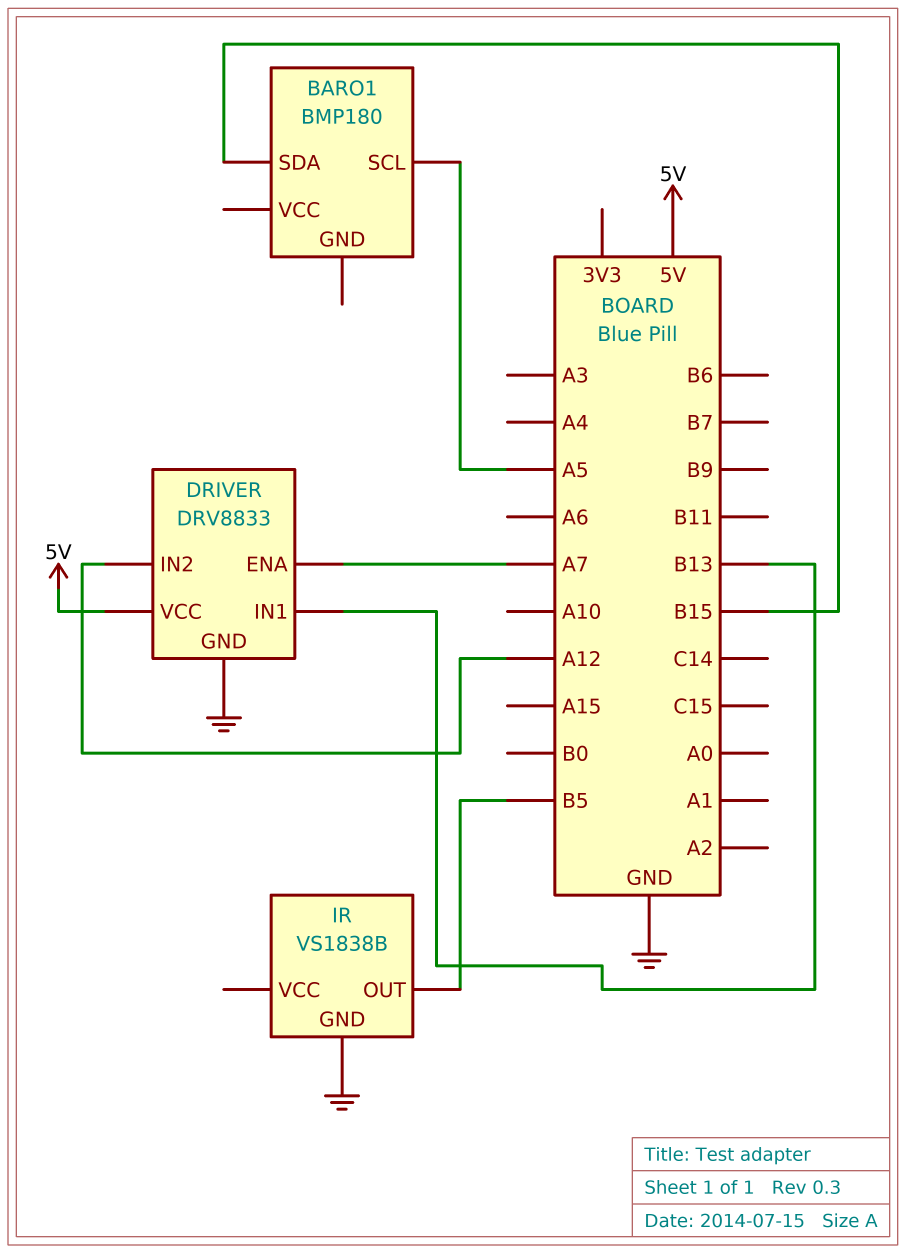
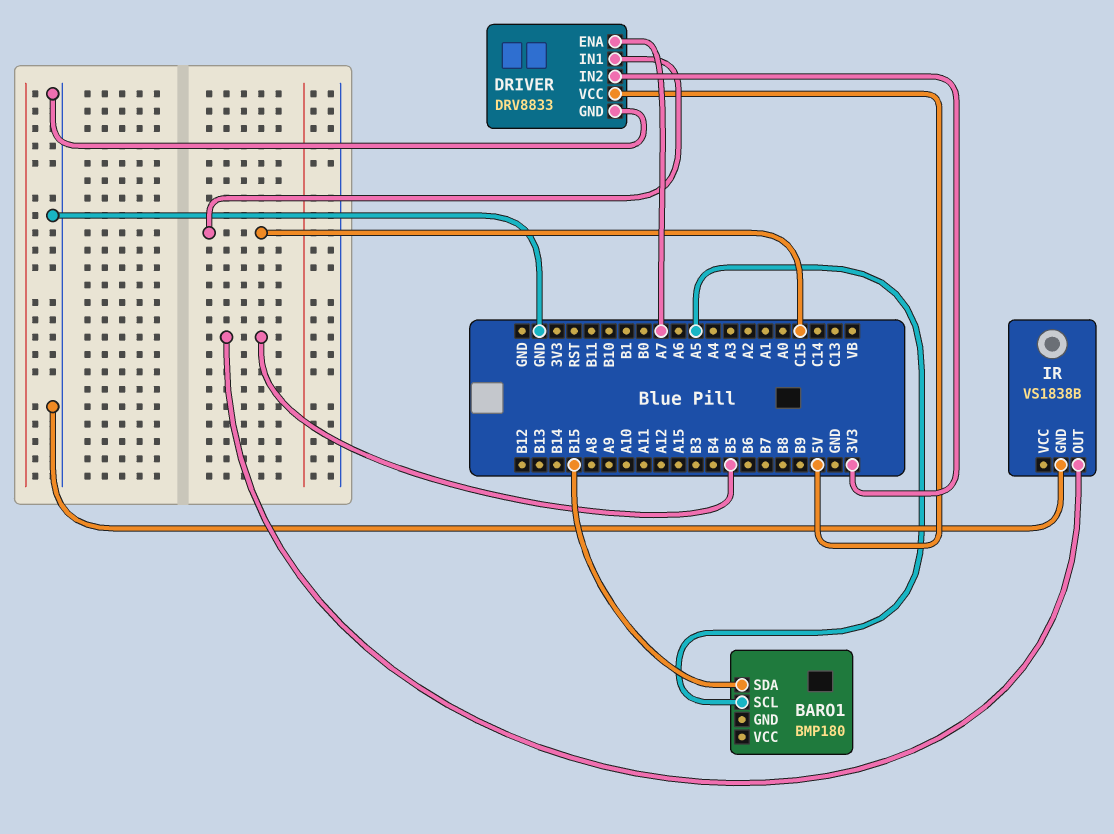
DRIVER pin IN1: B13 -> C15
DRIVER pin IN2: A12 -> 3V3

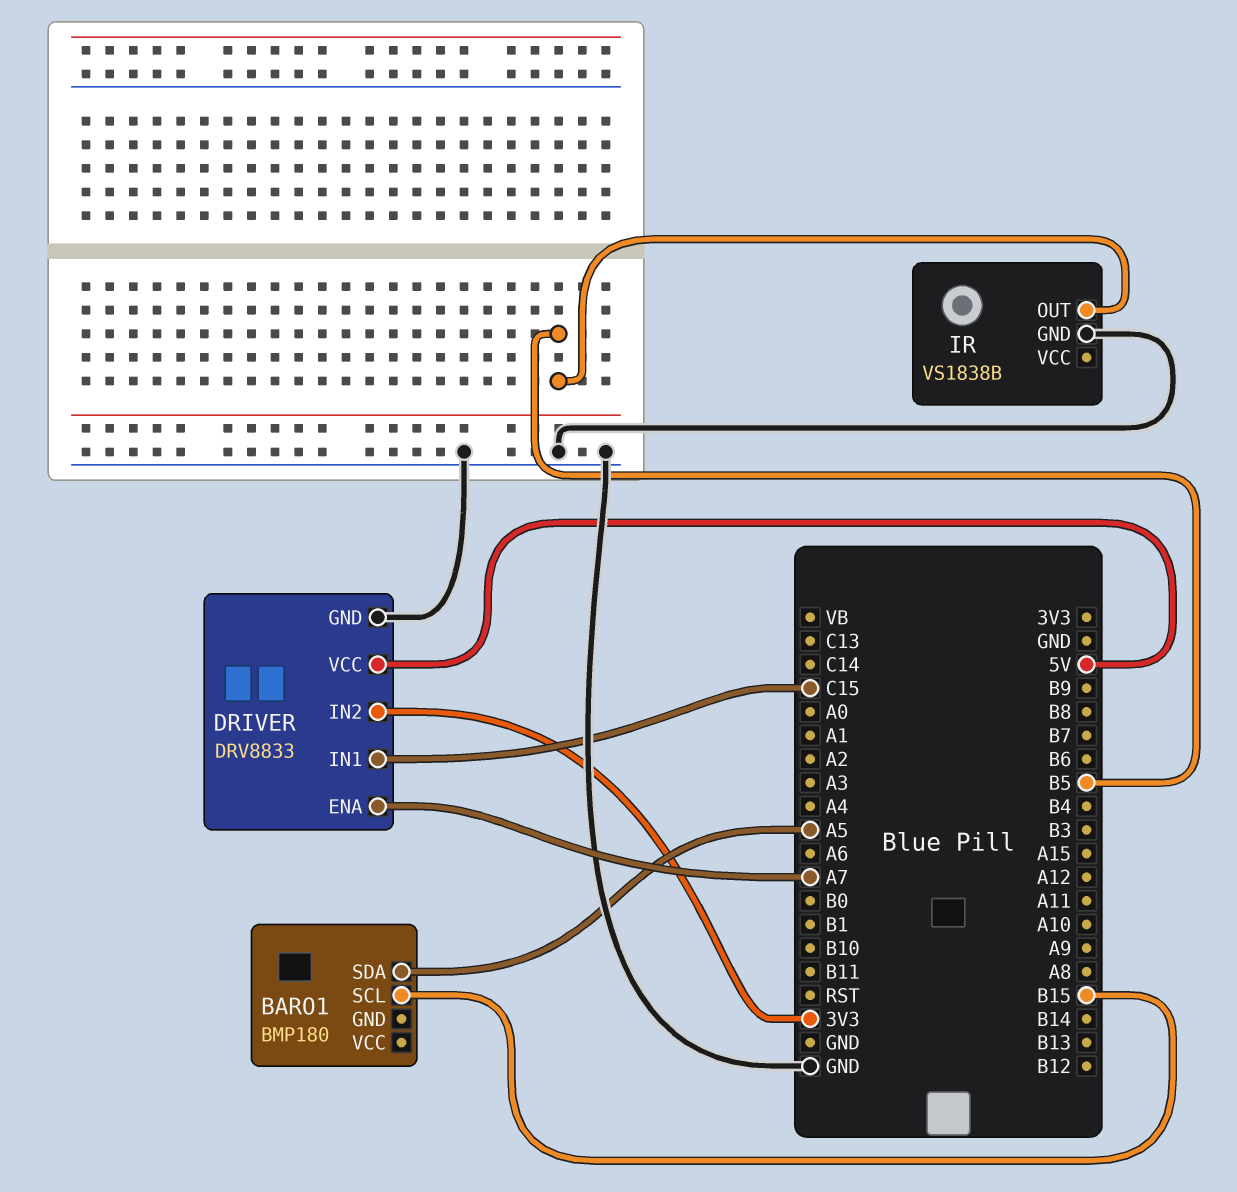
BARO1 pin SCL: A5 -> B15
BARO1 pin SDA: B15 -> A5

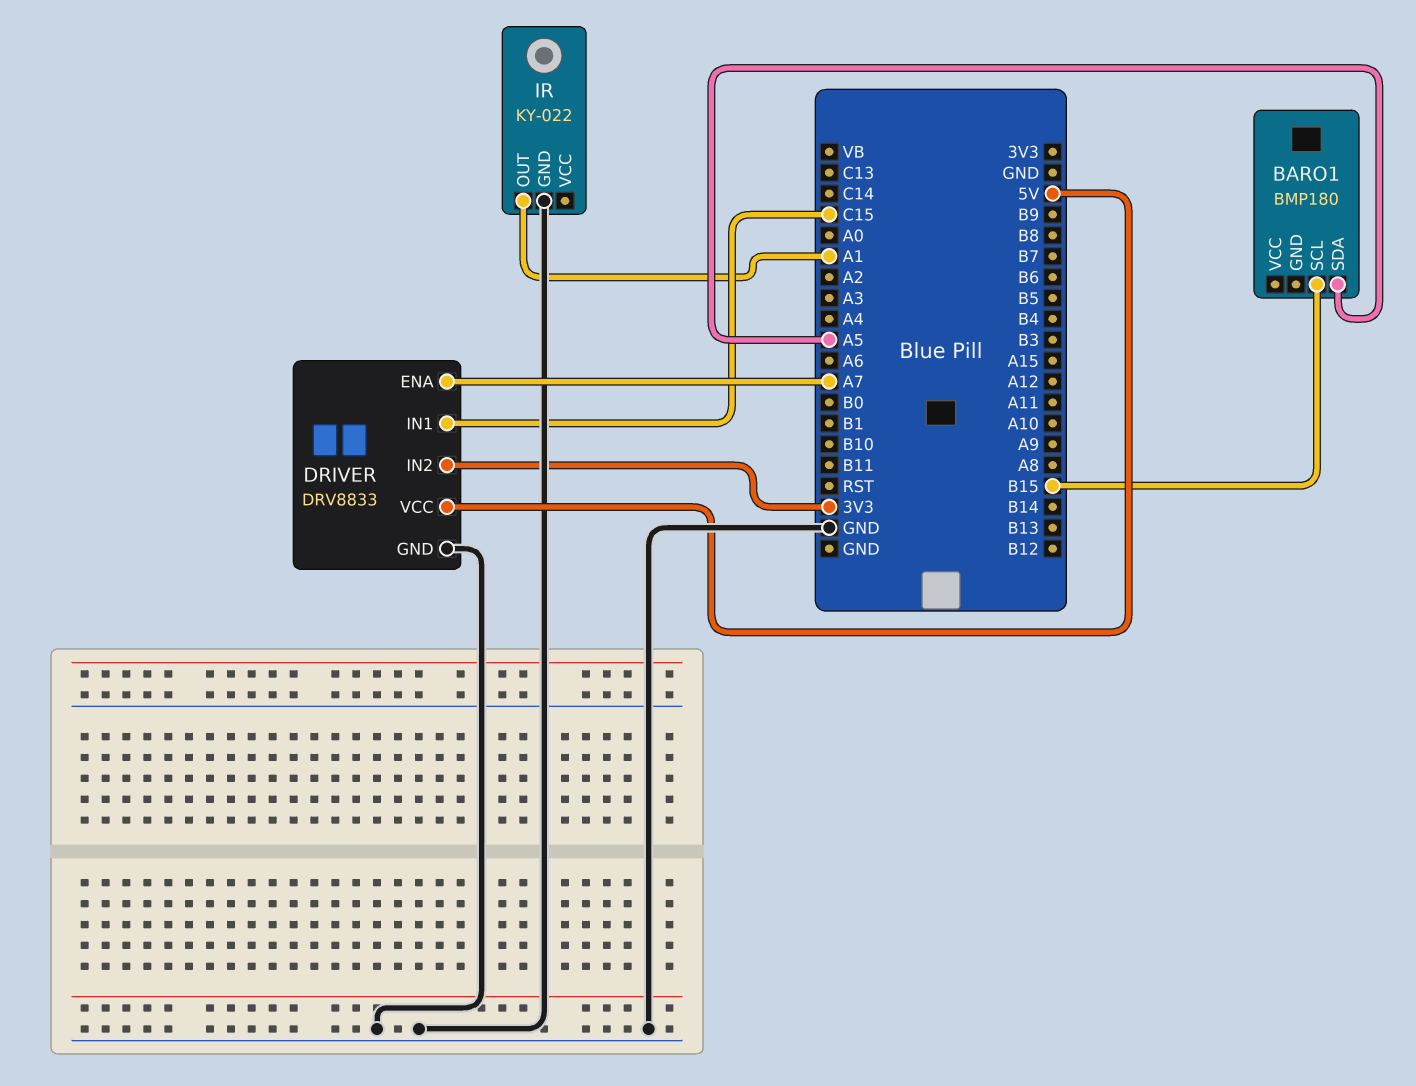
IR: VS1838B -> KY-022
IR pin OUT: B5 -> A1

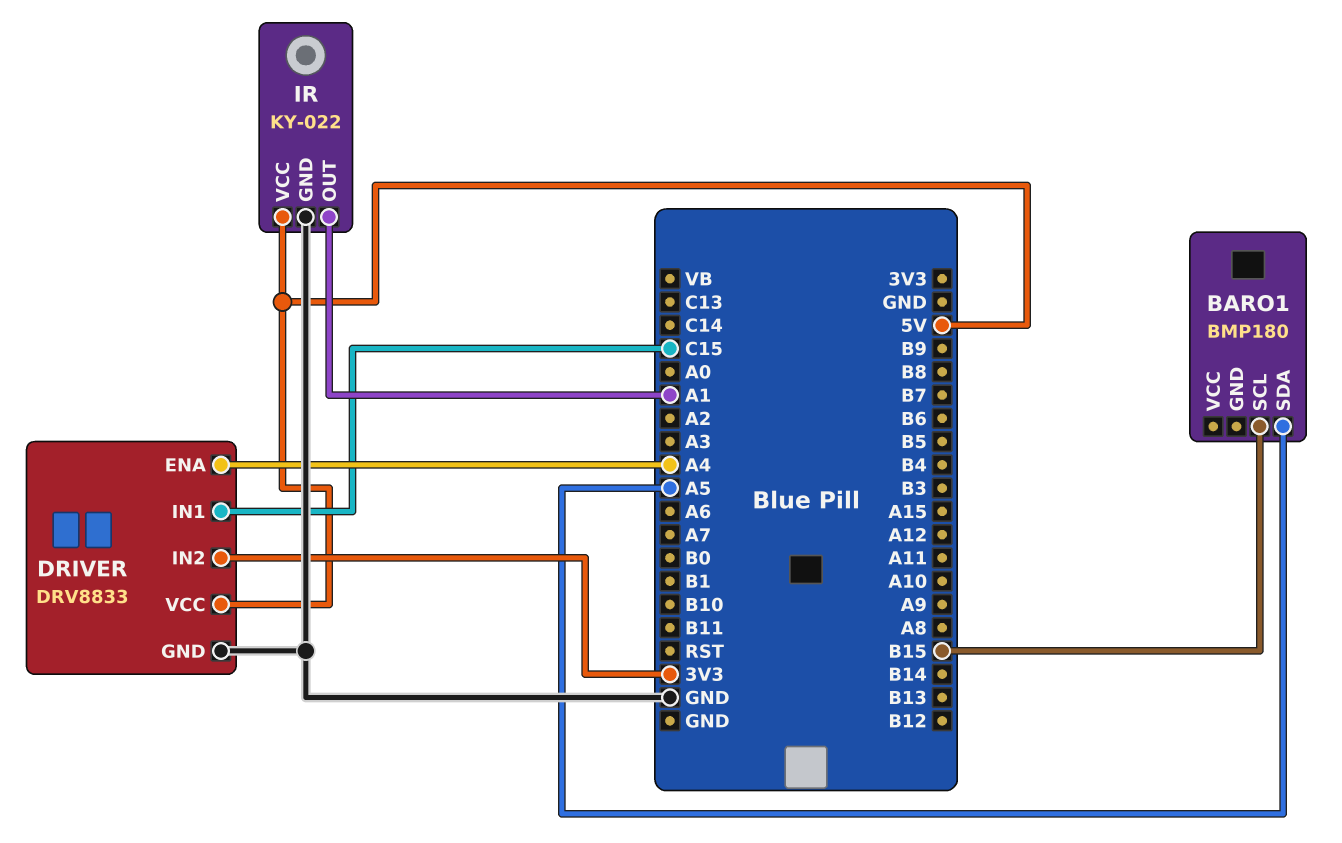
DRIVER pin ENA: A7 -> A4
IR pin VCC: none -> 5V

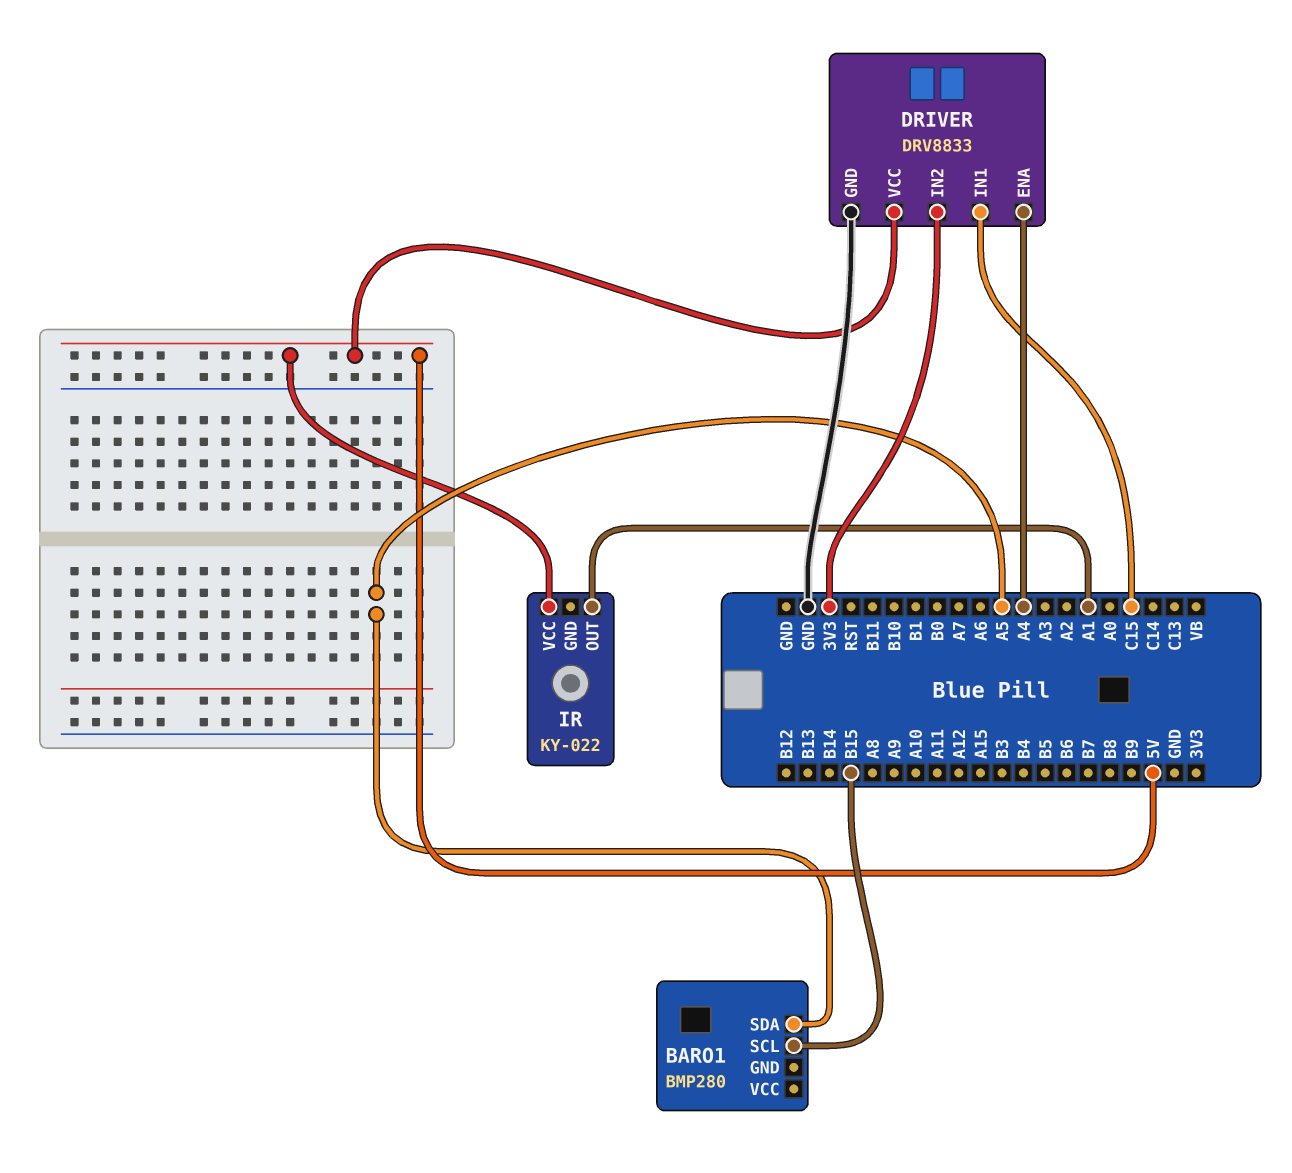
BARO1: BMP180 -> BMP280
IR pin GND: GND -> none

